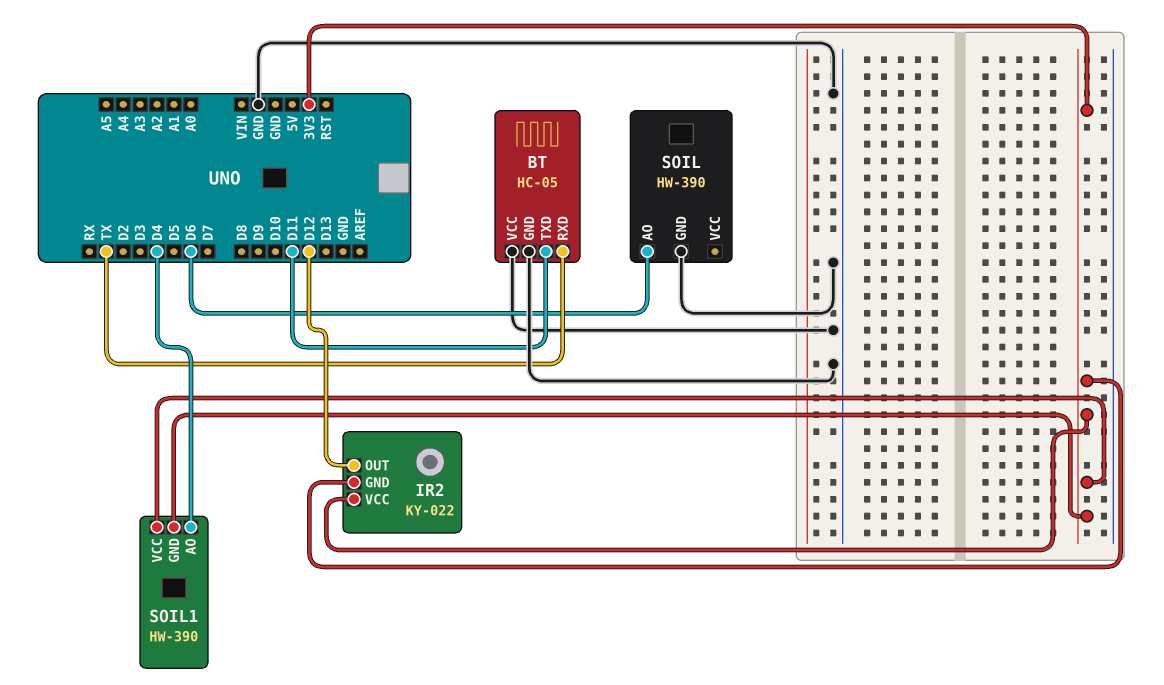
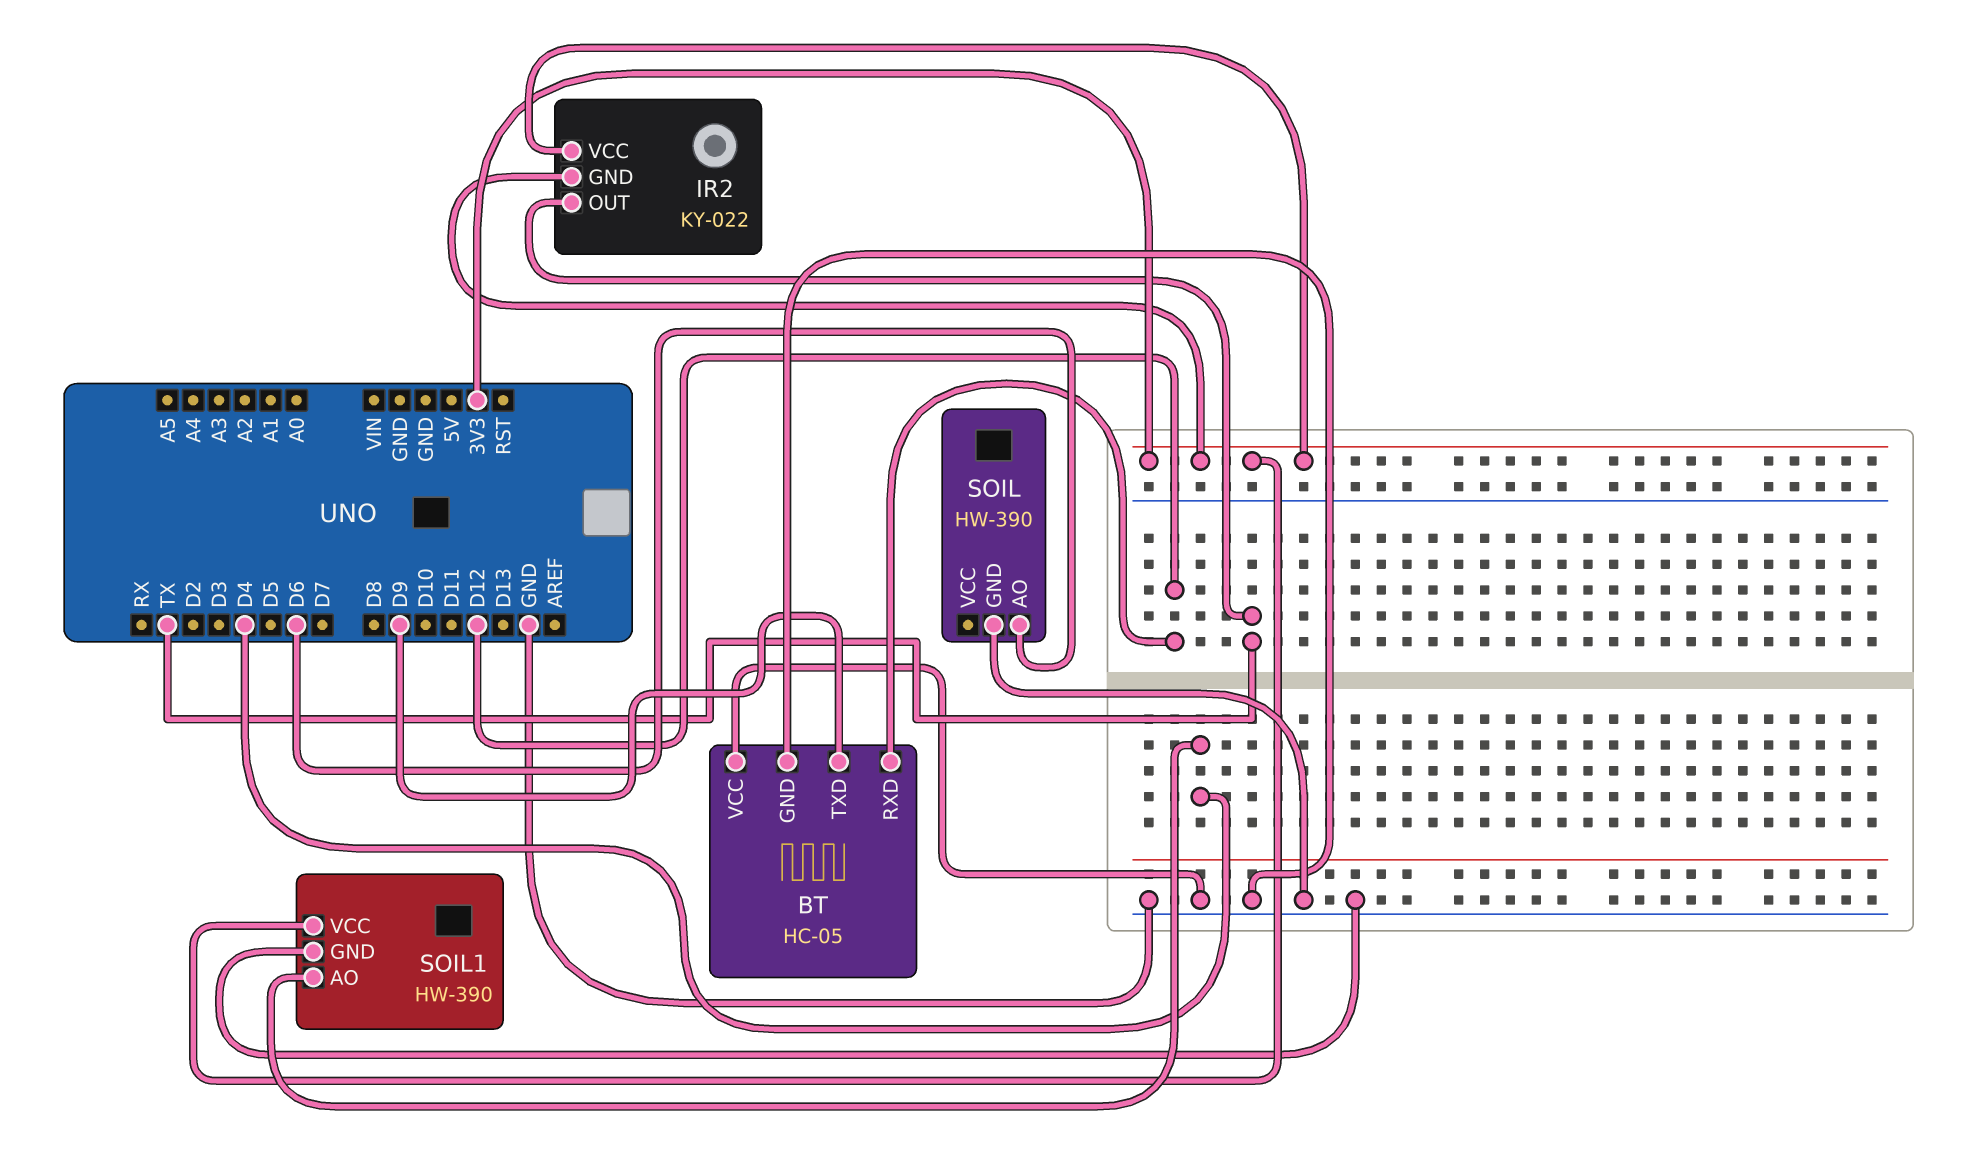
BT pin RXD: TX -> D12
BT pin TXD: D11 -> D9
IR2 pin OUT: D12 -> TX
SOIL1 pin GND: 3V3 -> GND

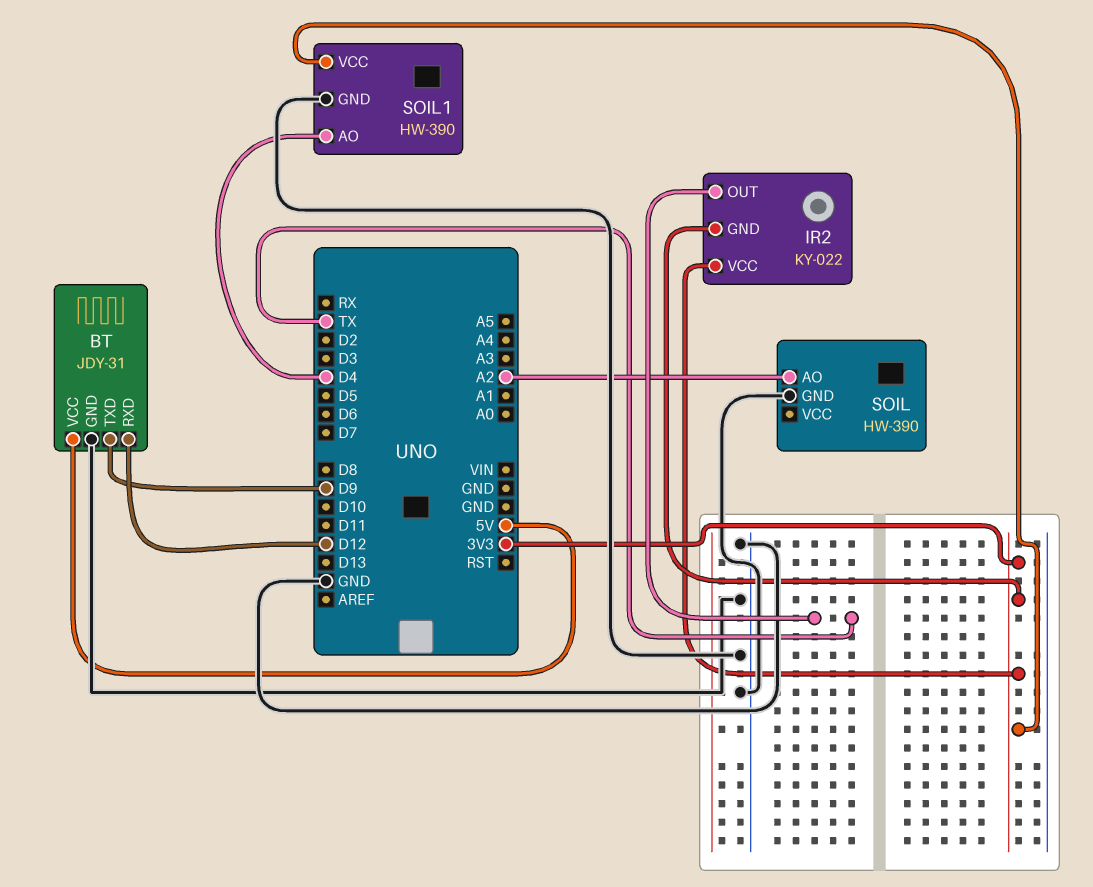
BT: HC-05 -> JDY-31
BT pin VCC: GND -> 5V
SOIL pin AO: D6 -> A2

